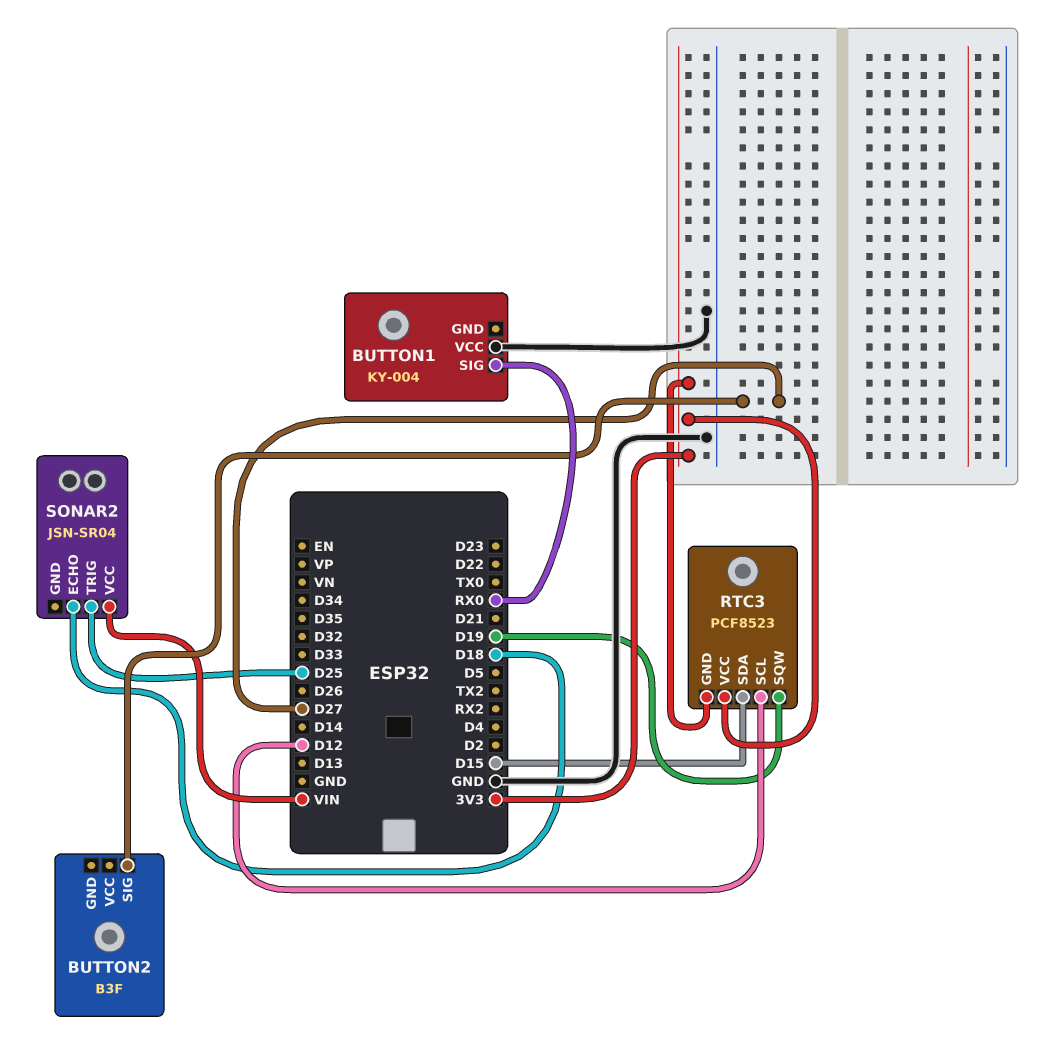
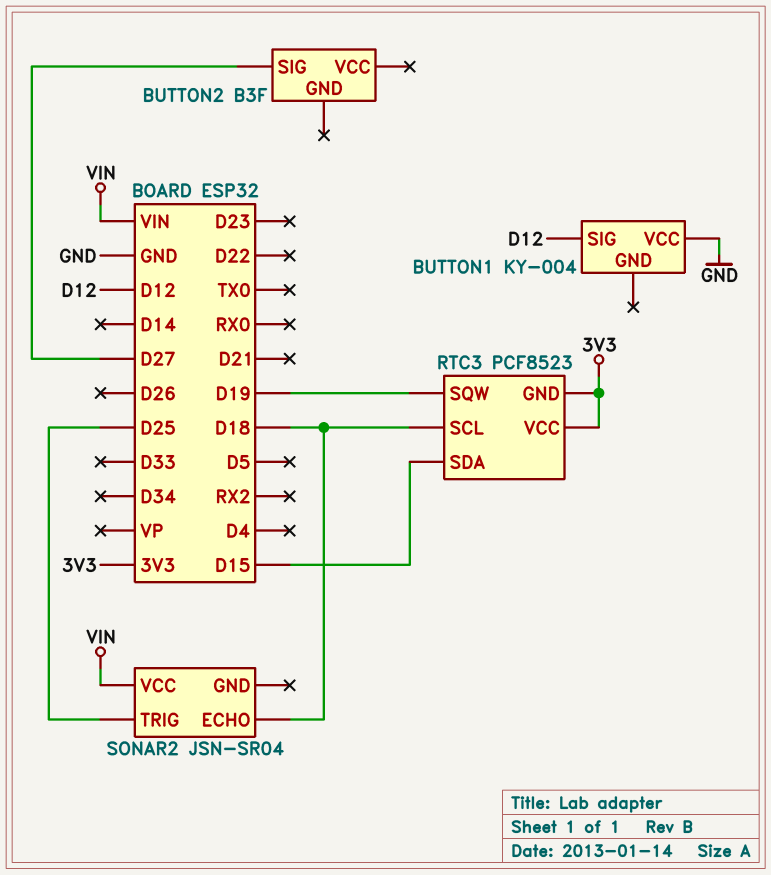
BUTTON1 pin SIG: RX0 -> D12
RTC3 pin SCL: D12 -> D18

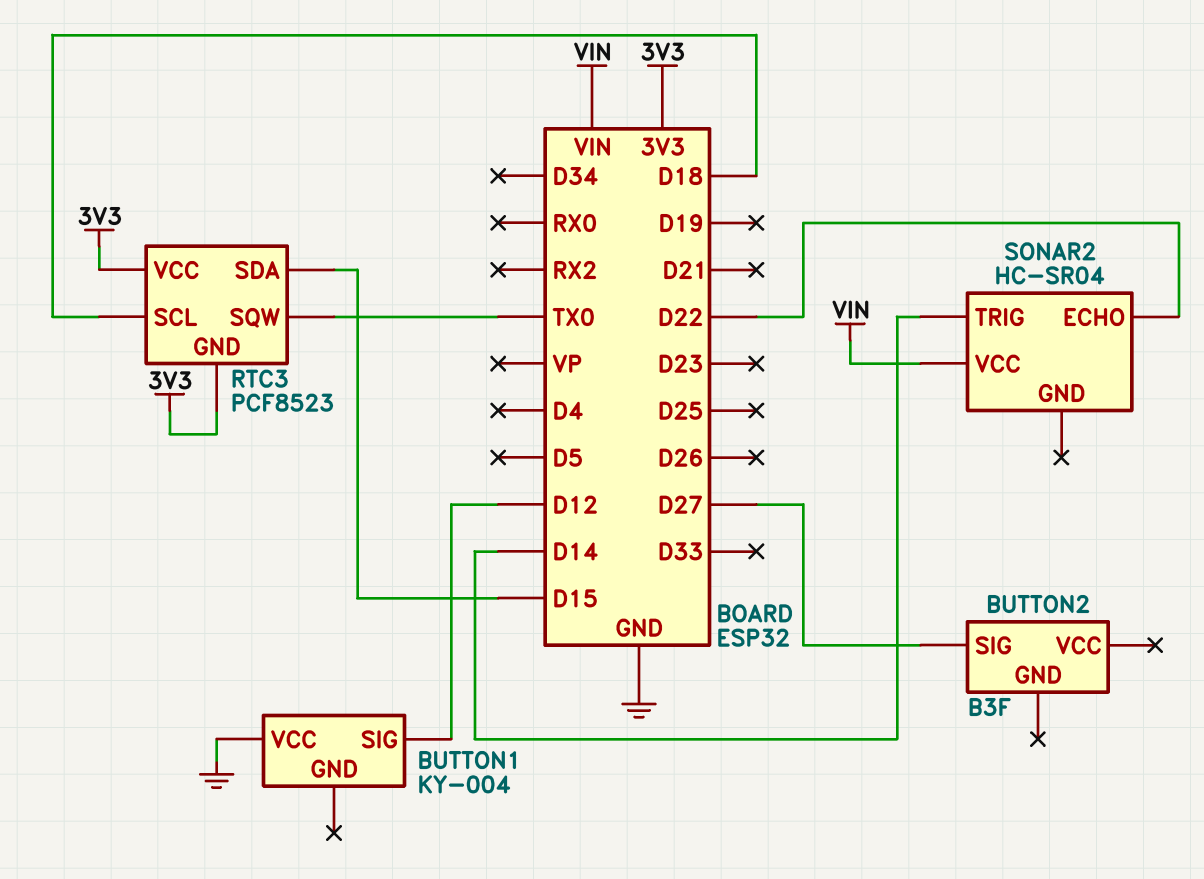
RTC3 pin SQW: D19 -> TX0
SONAR2: JSN-SR04 -> HC-SR04
SONAR2 pin ECHO: D18 -> D22
SONAR2 pin TRIG: D25 -> D14

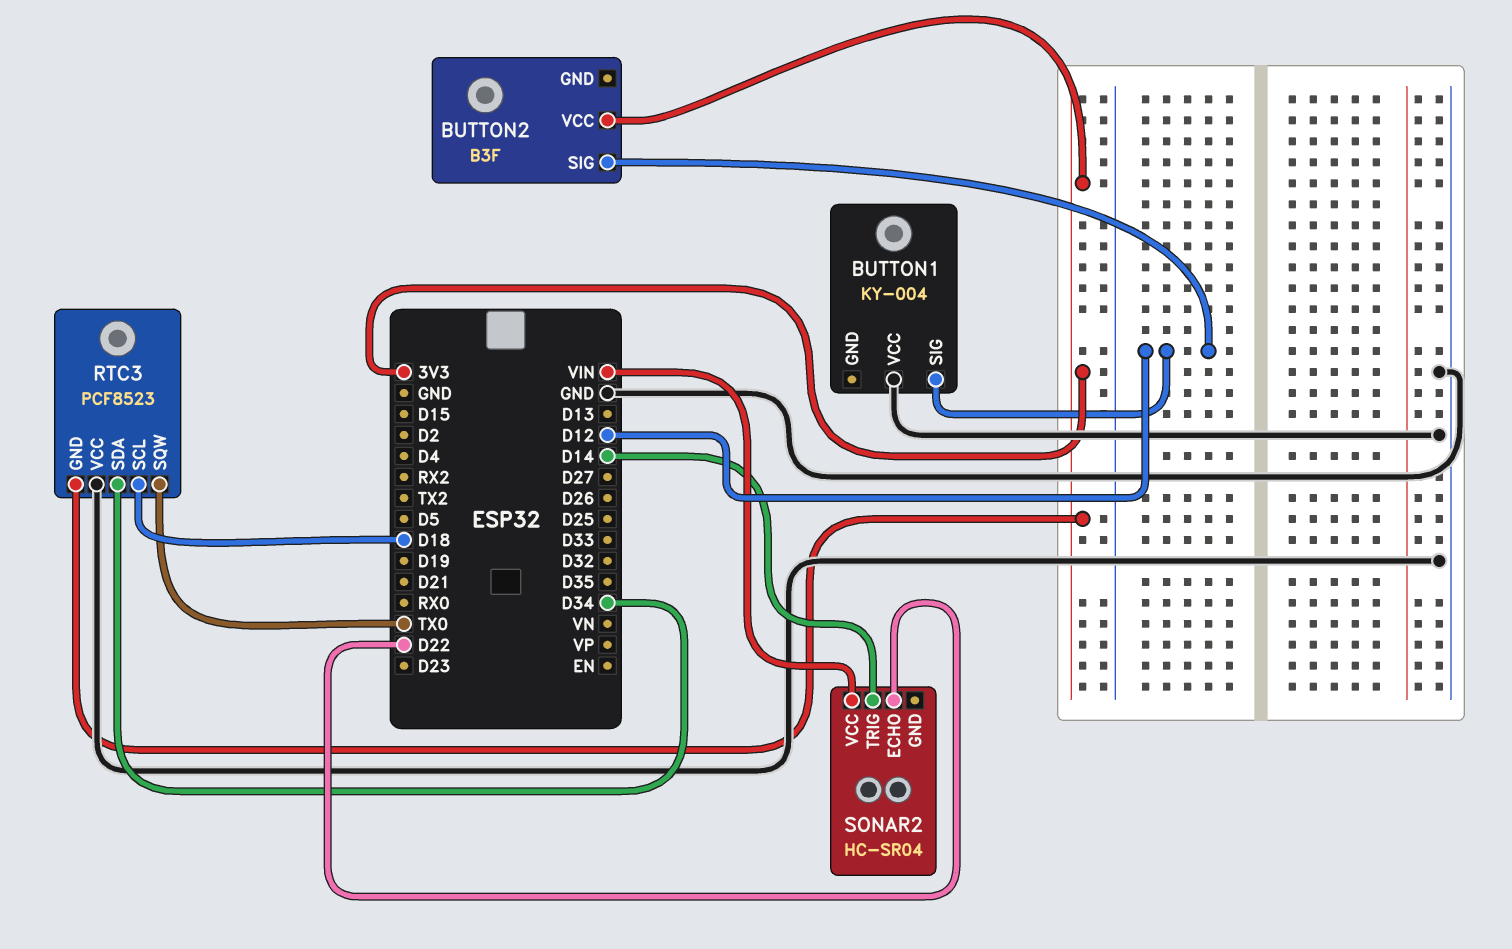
BUTTON2 pin SIG: D27 -> D12
BUTTON2 pin VCC: none -> 3V3
RTC3 pin SDA: D15 -> D34
RTC3 pin VCC: 3V3 -> GND

